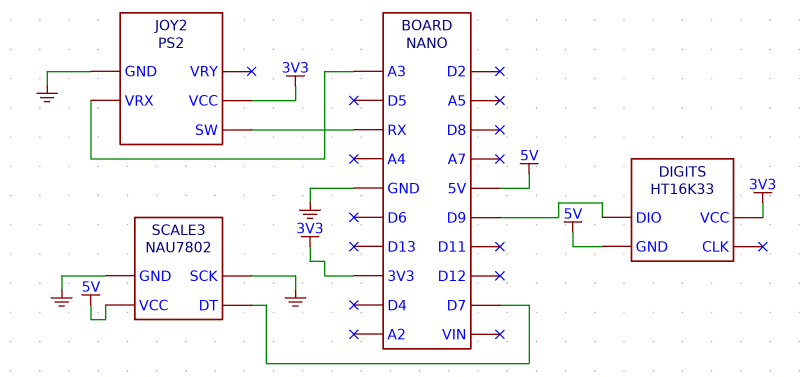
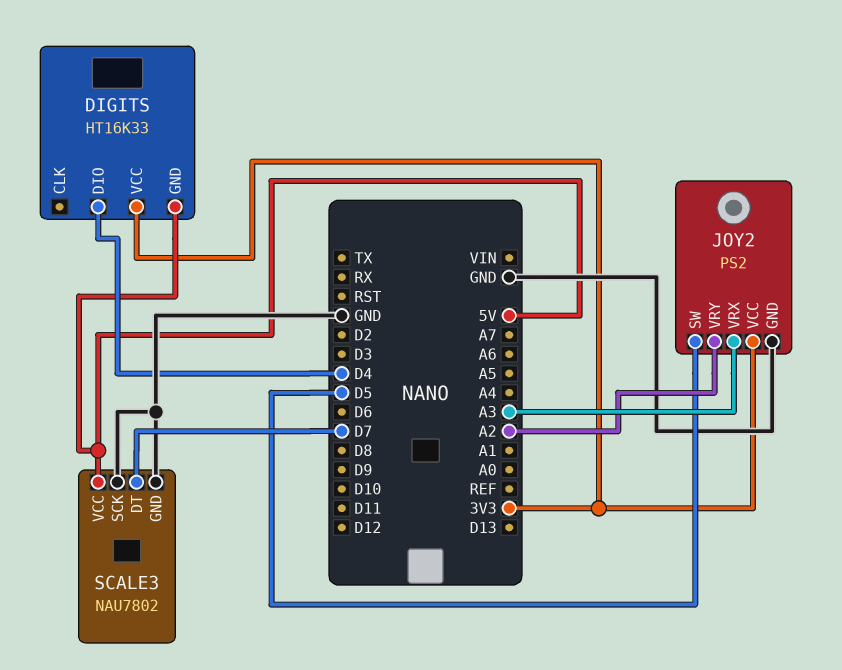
DIGITS pin DIO: D9 -> D4
JOY2 pin SW: RX -> D5
JOY2 pin VRY: none -> A2

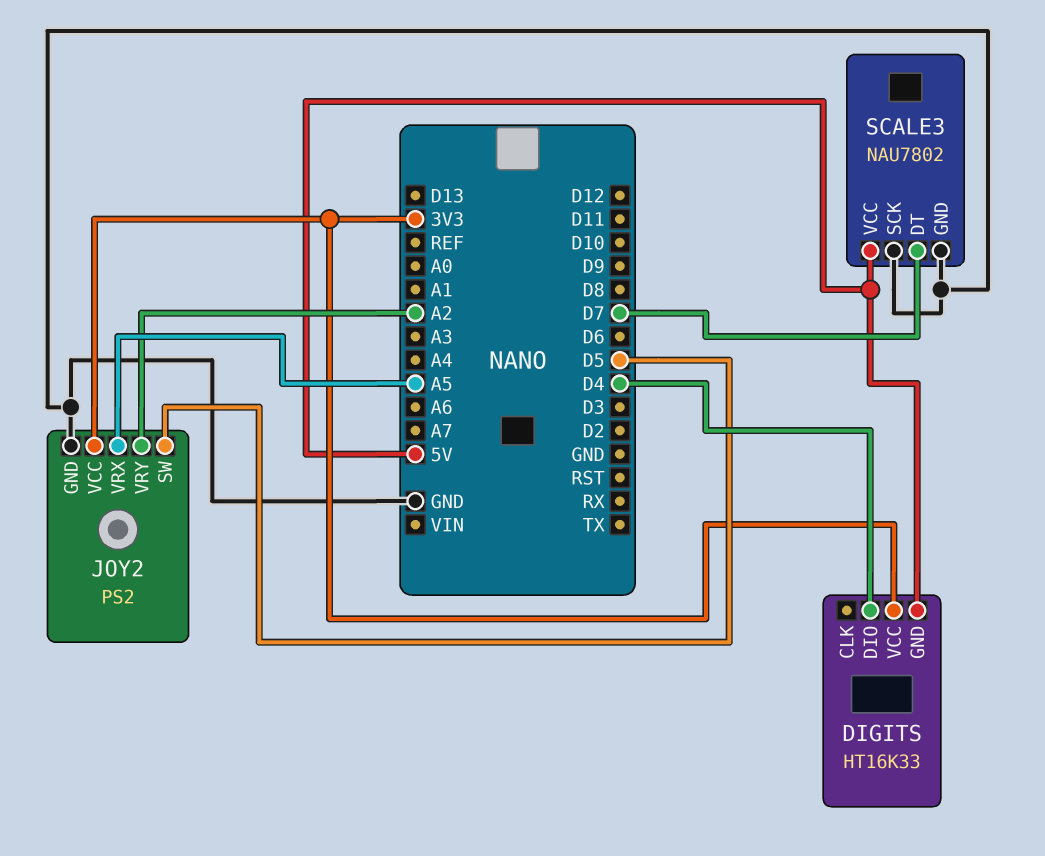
JOY2 pin VRX: A3 -> A5

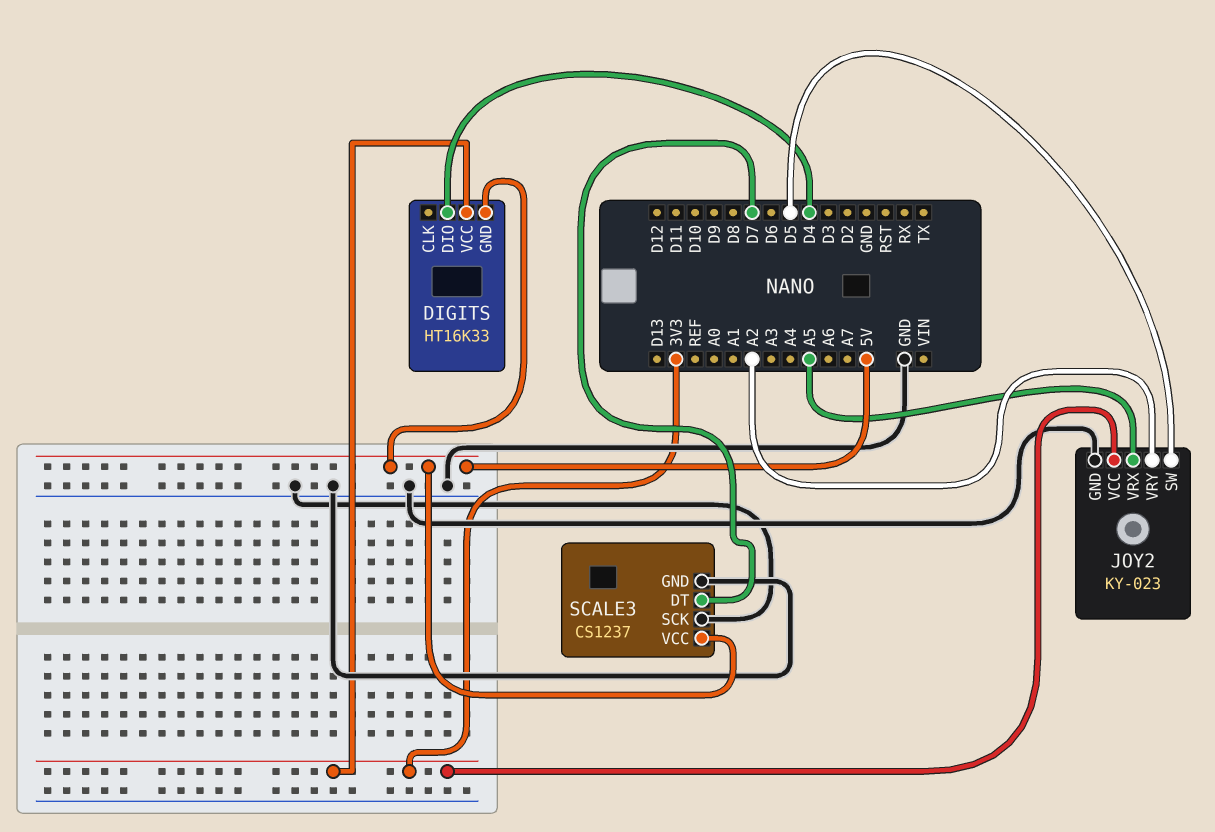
JOY2: PS2 -> KY-023
SCALE3: NAU7802 -> CS1237

